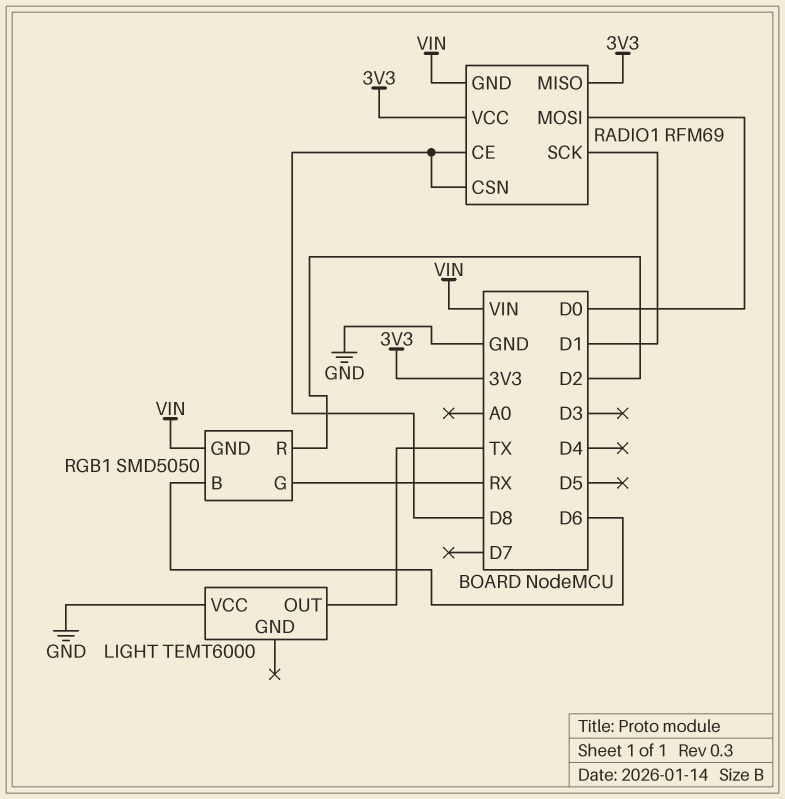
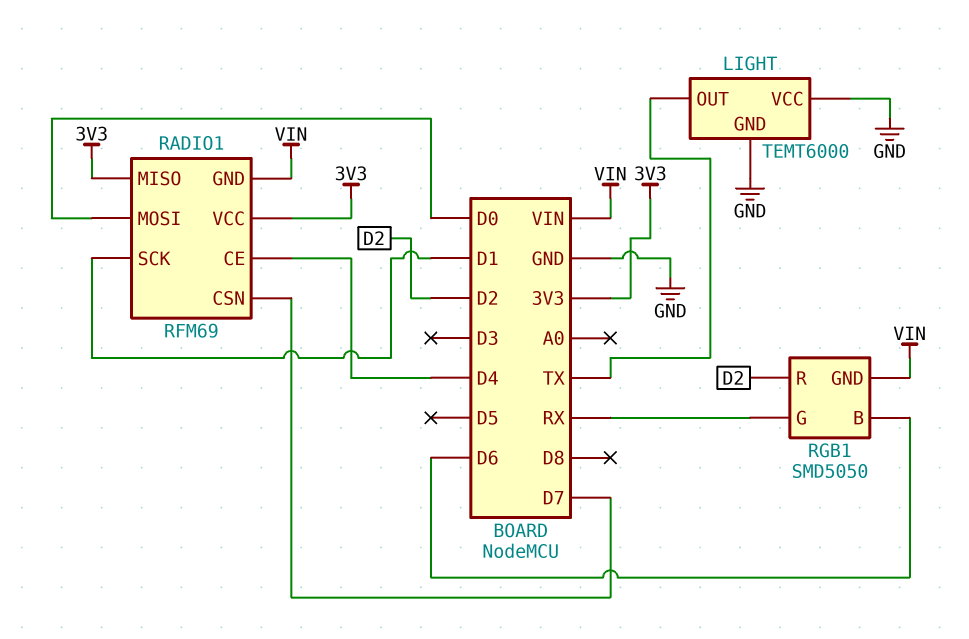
LIGHT pin GND: none -> GND
RADIO1 pin CE: D8 -> D4
RADIO1 pin CSN: D8 -> D7

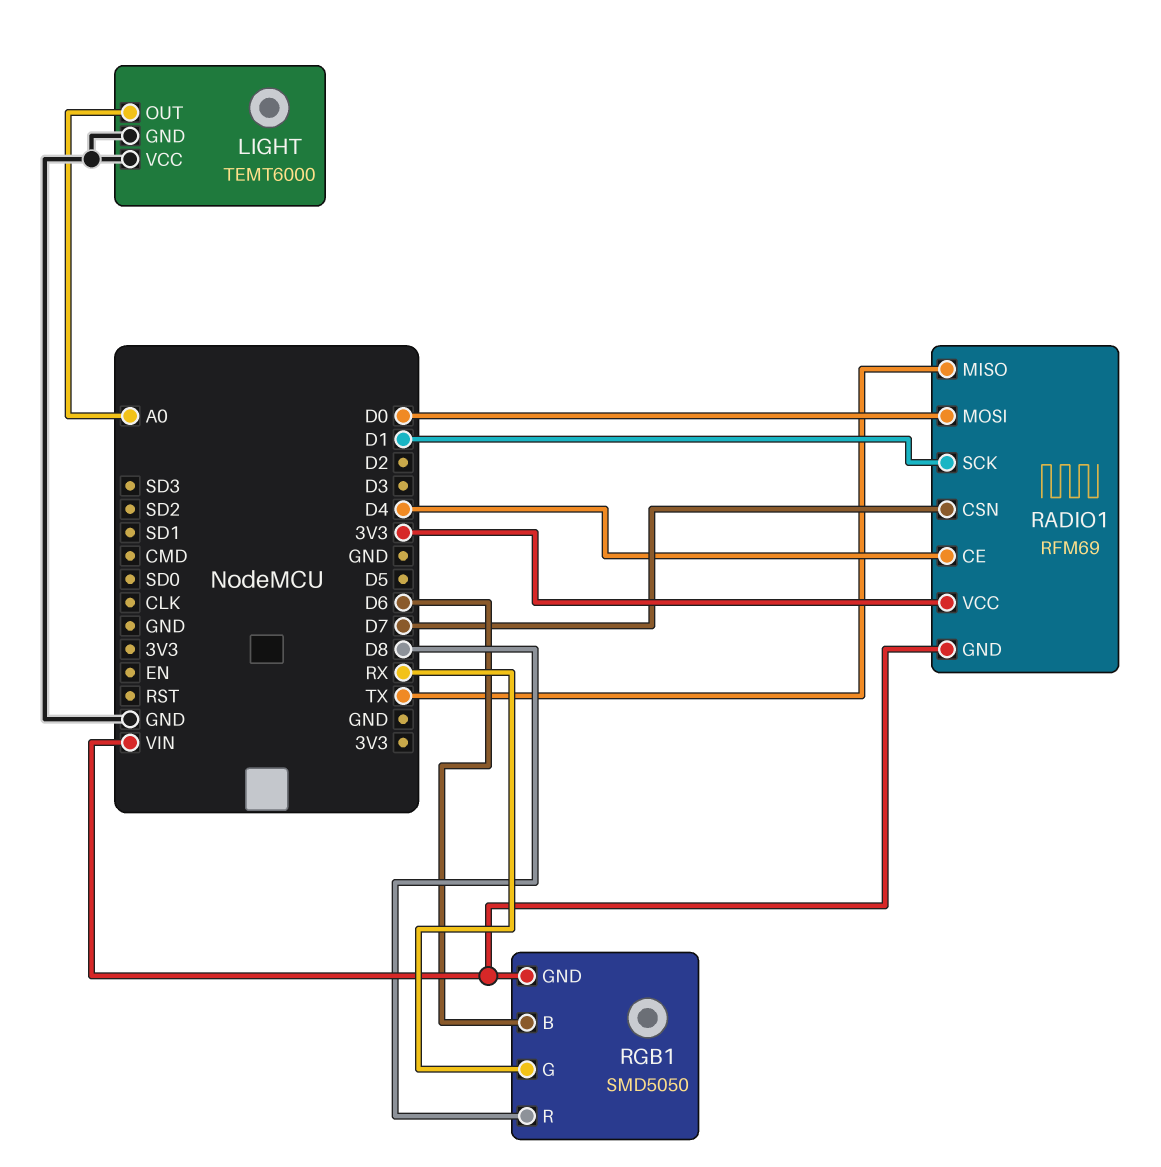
LIGHT pin OUT: TX -> A0
RADIO1 pin MISO: 3V3 -> TX
RGB1 pin R: D2 -> D8

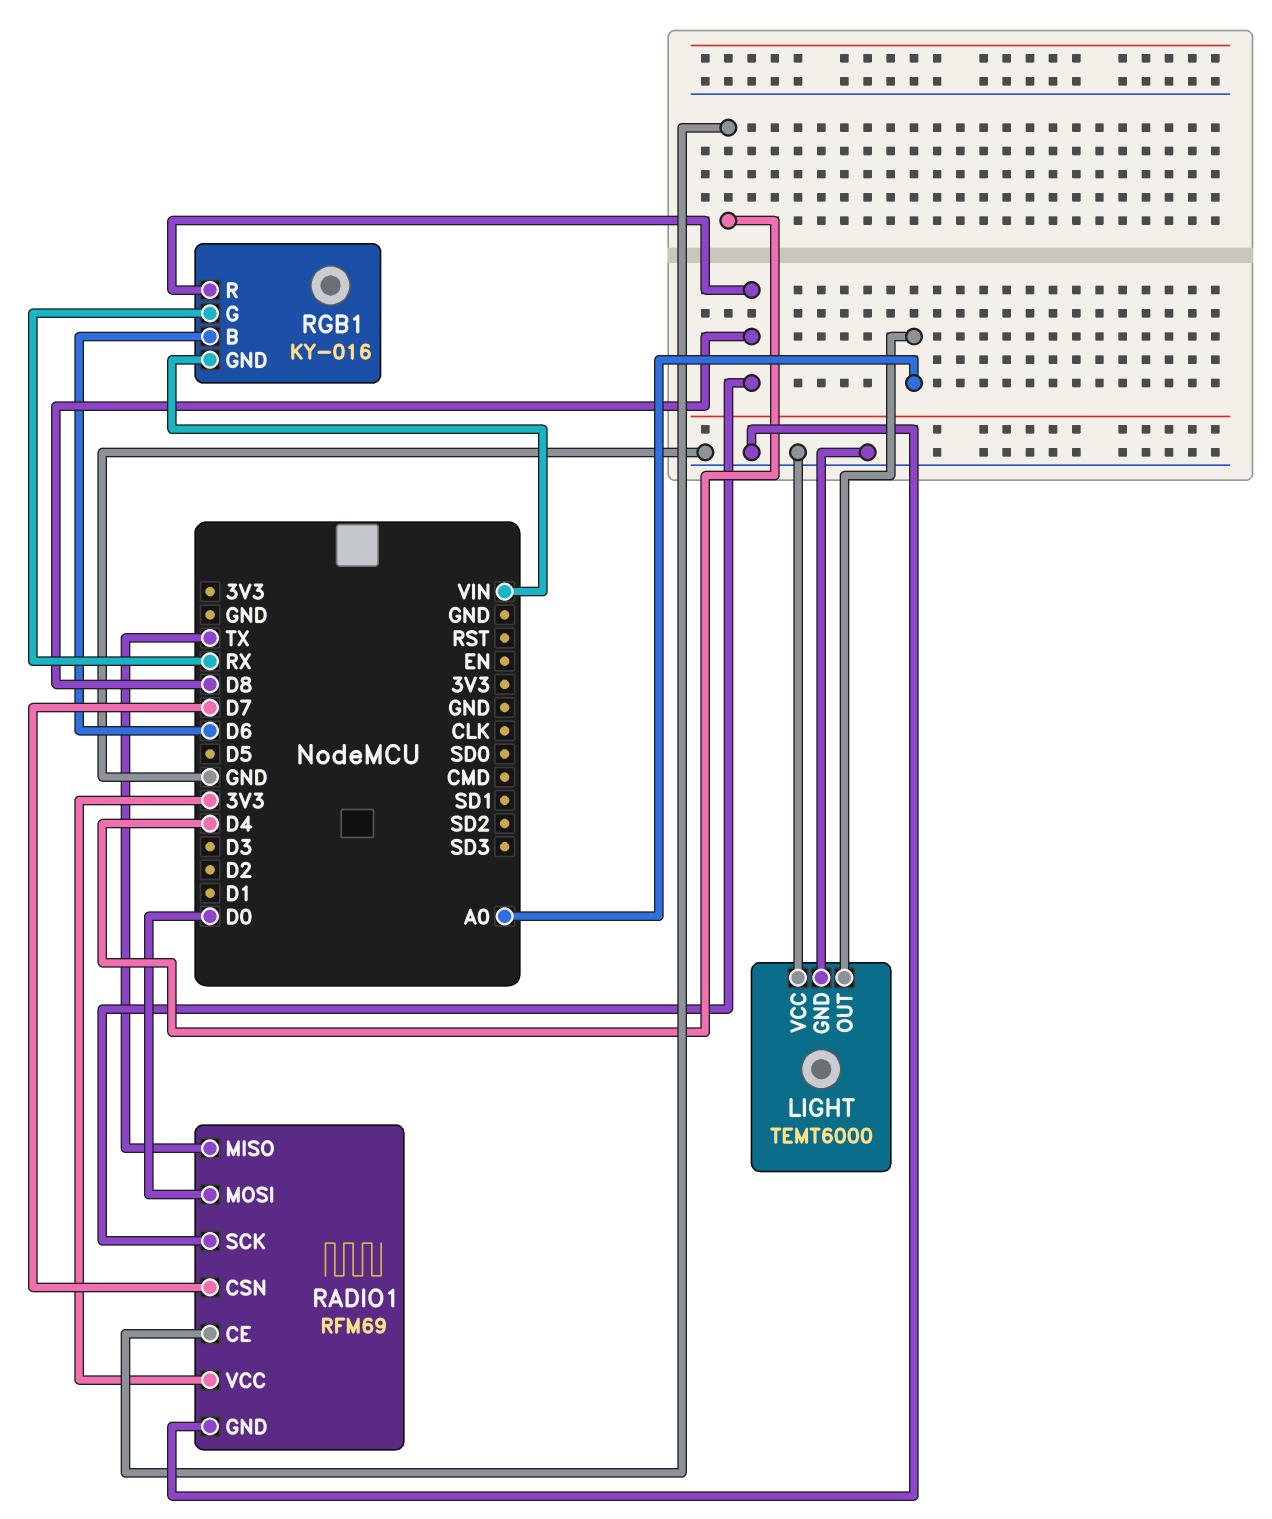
RADIO1 pin GND: VIN -> GND
RADIO1 pin SCK: D1 -> D8
RGB1: SMD5050 -> KY-016

